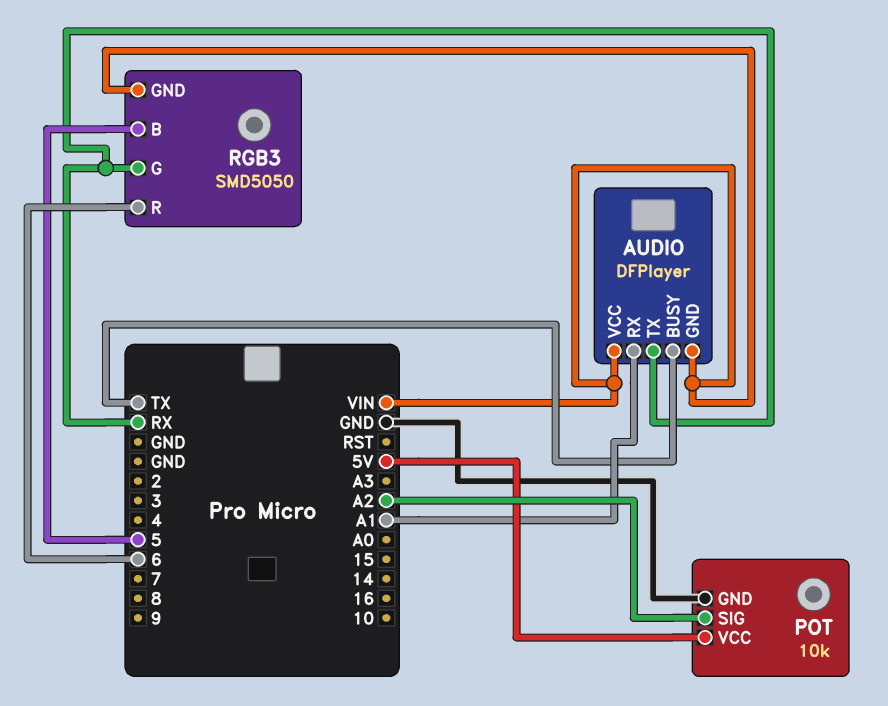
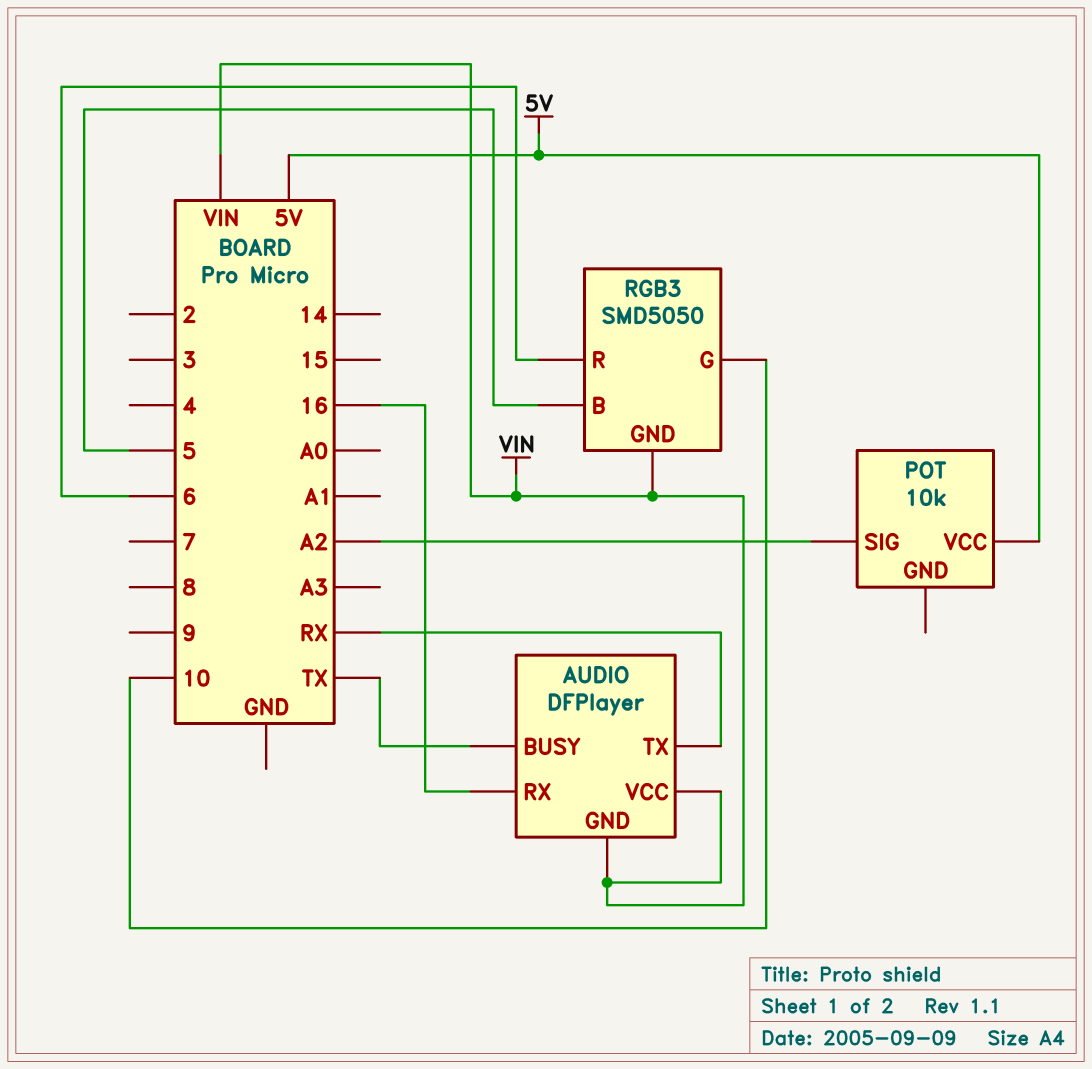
AUDIO pin RX: A1 -> 16
POT pin GND: GND -> none
RGB3 pin G: RX -> 10

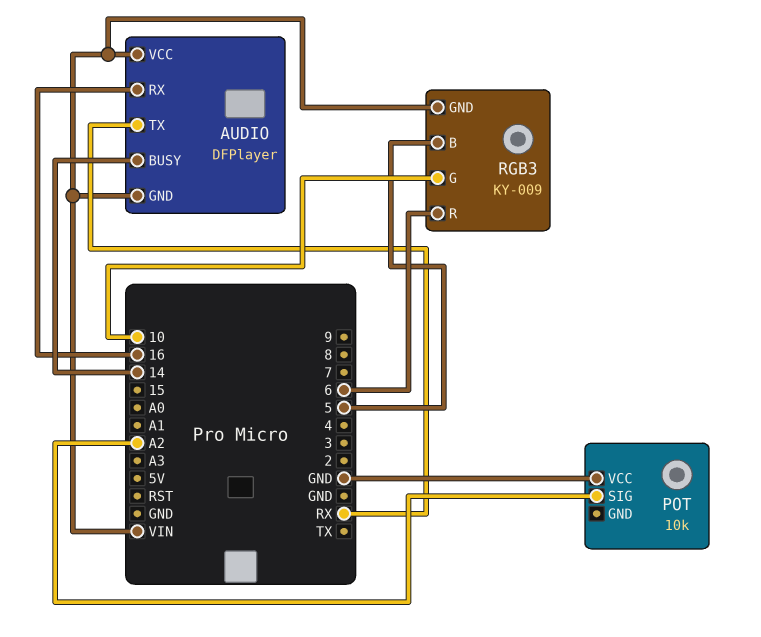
AUDIO pin BUSY: TX -> 14
POT pin VCC: 5V -> GND
RGB3: SMD5050 -> KY-009

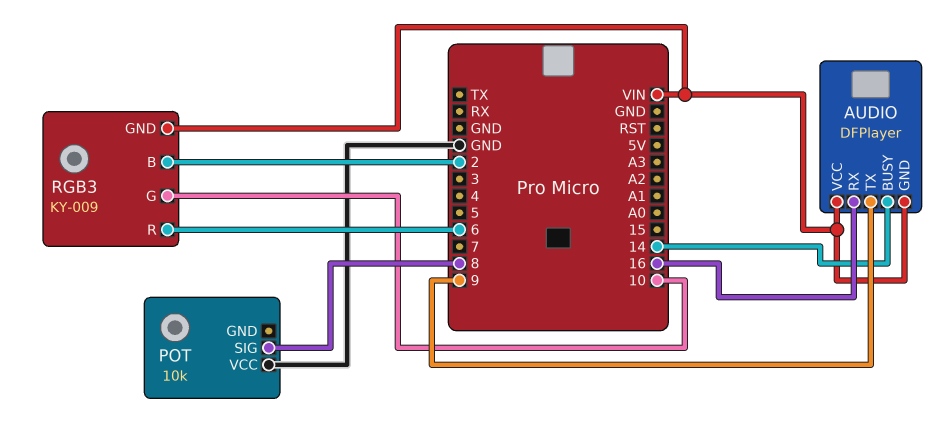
AUDIO pin TX: RX -> 9
POT pin SIG: A2 -> 8
RGB3 pin B: 5 -> 2

